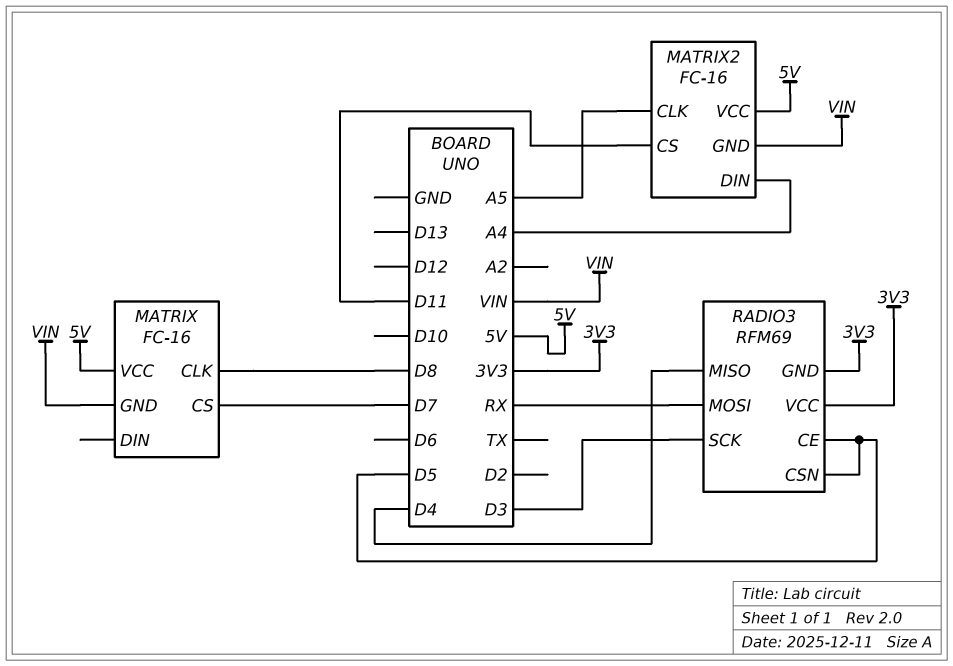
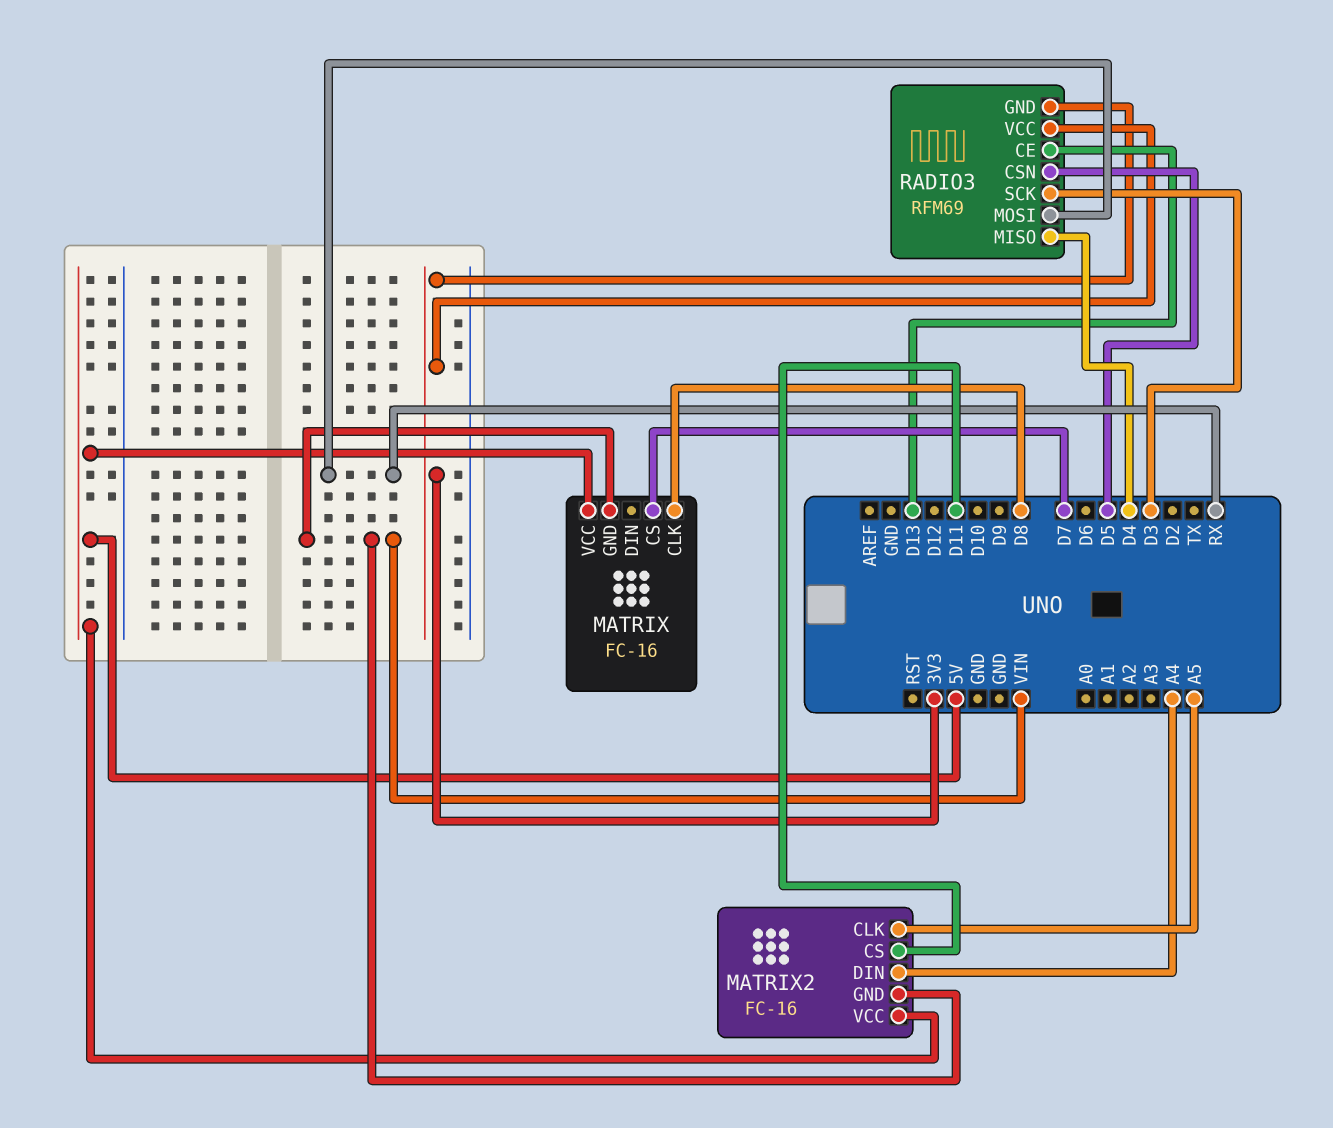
RADIO3 pin CE: D5 -> D13

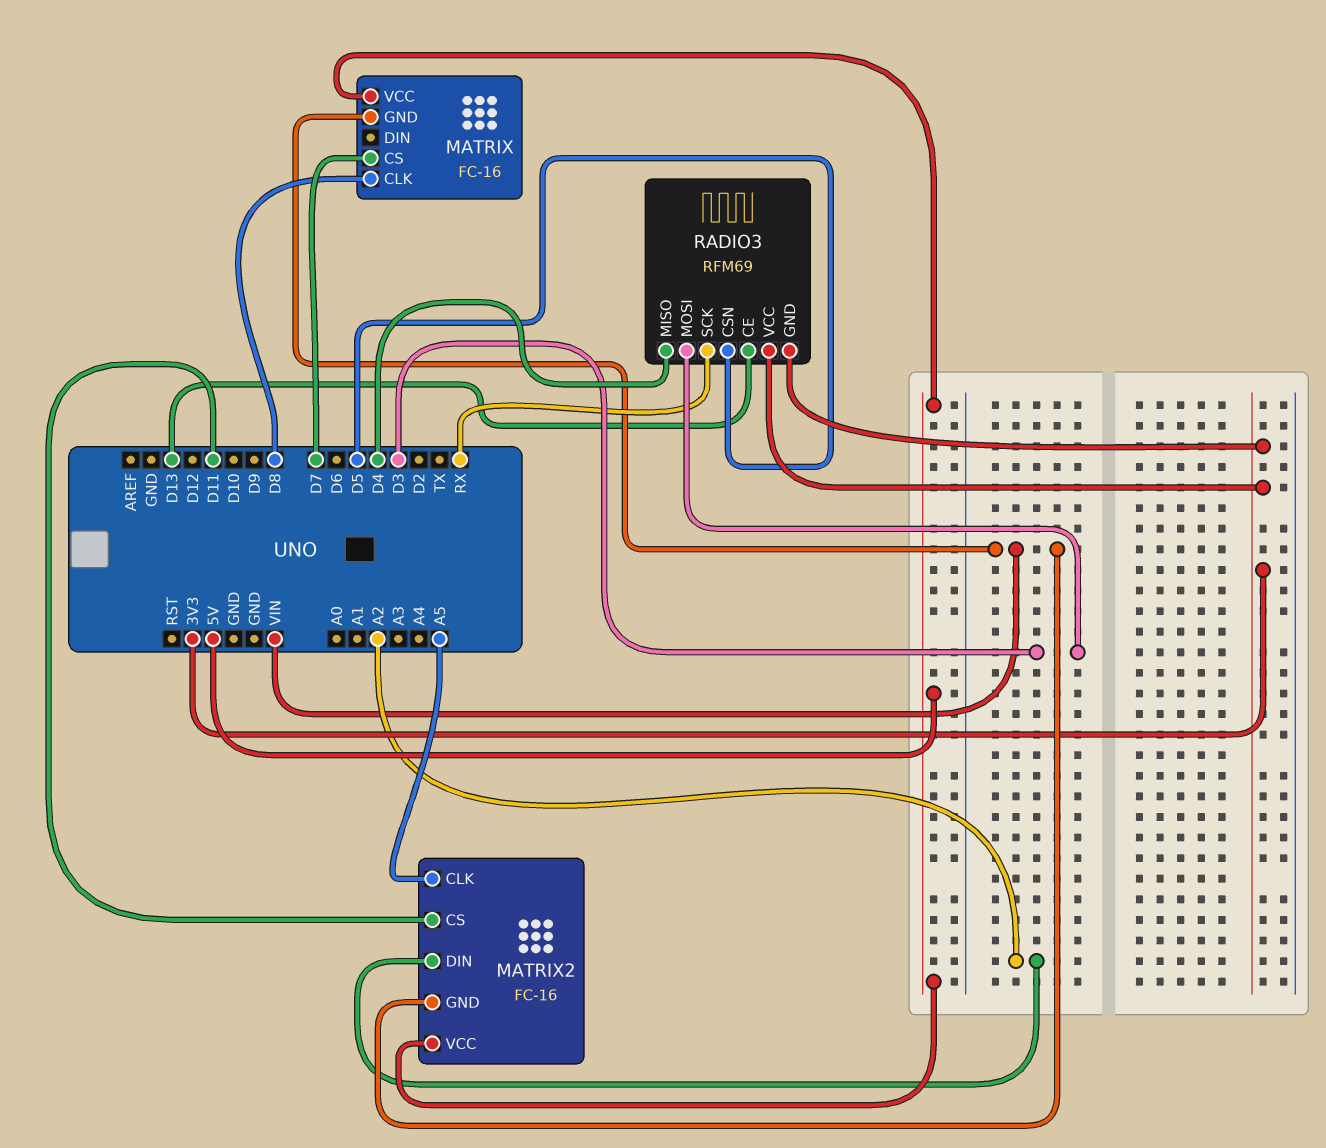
MATRIX2 pin DIN: A4 -> A2
RADIO3 pin MOSI: RX -> D3
RADIO3 pin SCK: D3 -> RX

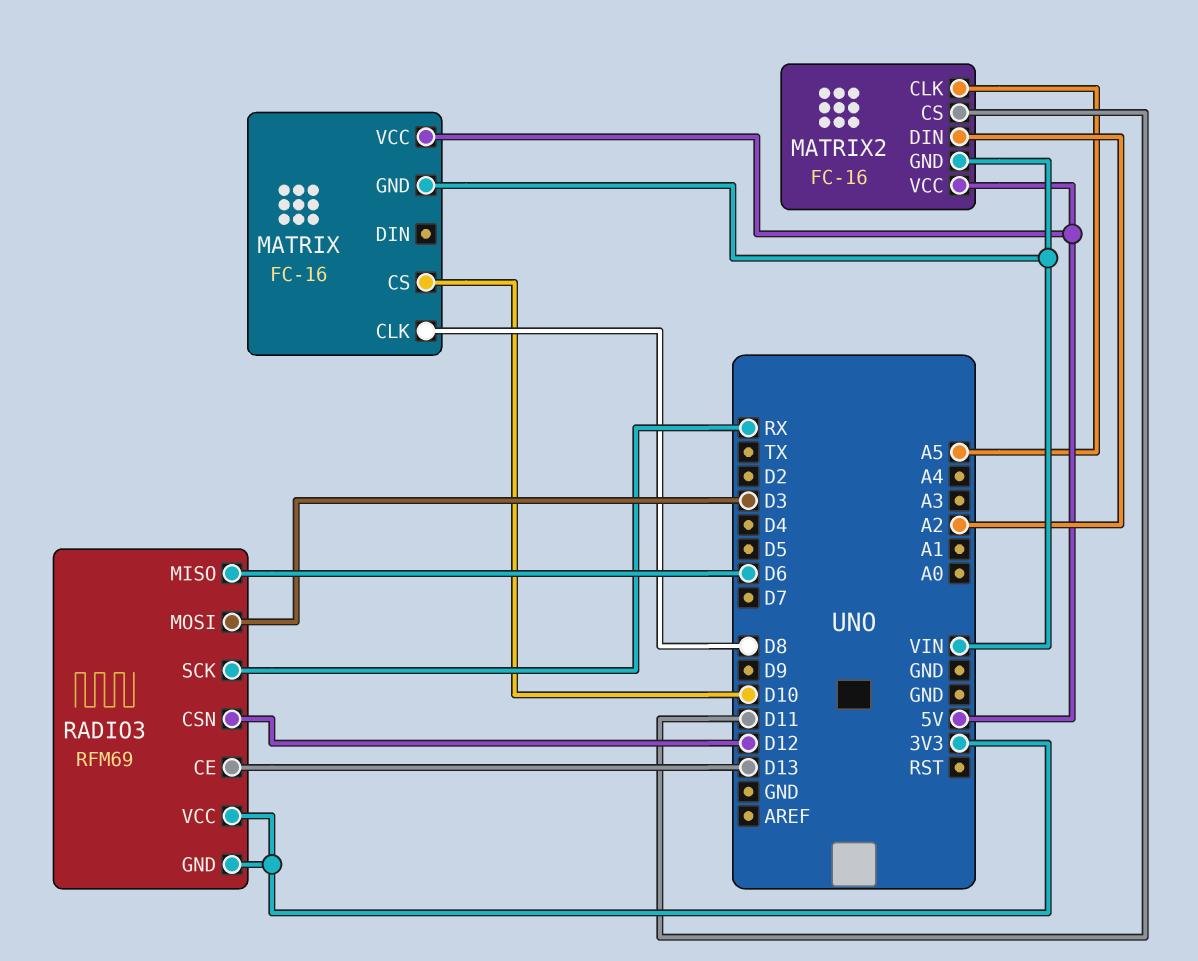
MATRIX pin CS: D7 -> D10
RADIO3 pin CSN: D5 -> D12
RADIO3 pin MISO: D4 -> D6

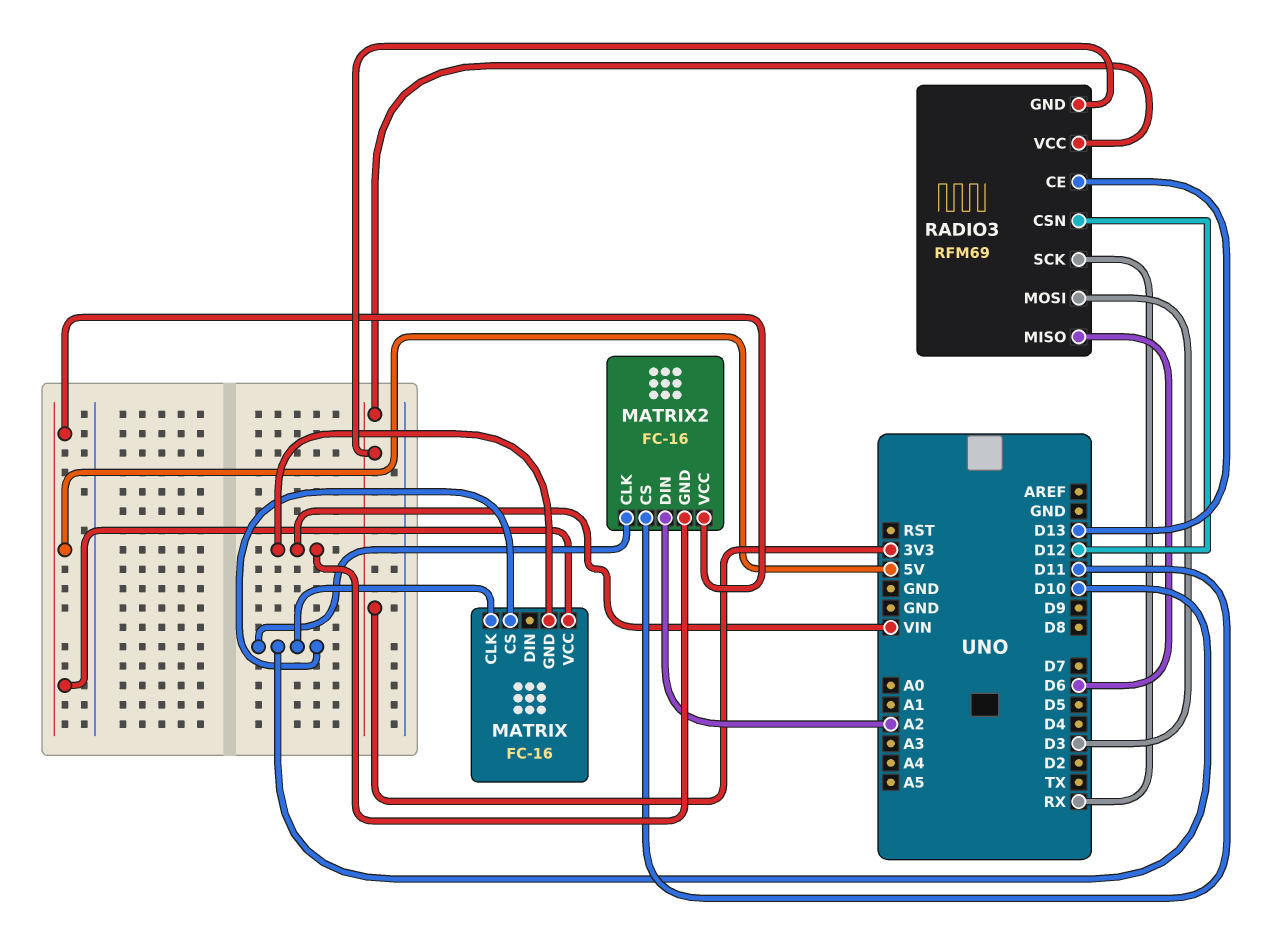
MATRIX pin CLK: D8 -> D10
MATRIX2 pin CLK: A5 -> D10

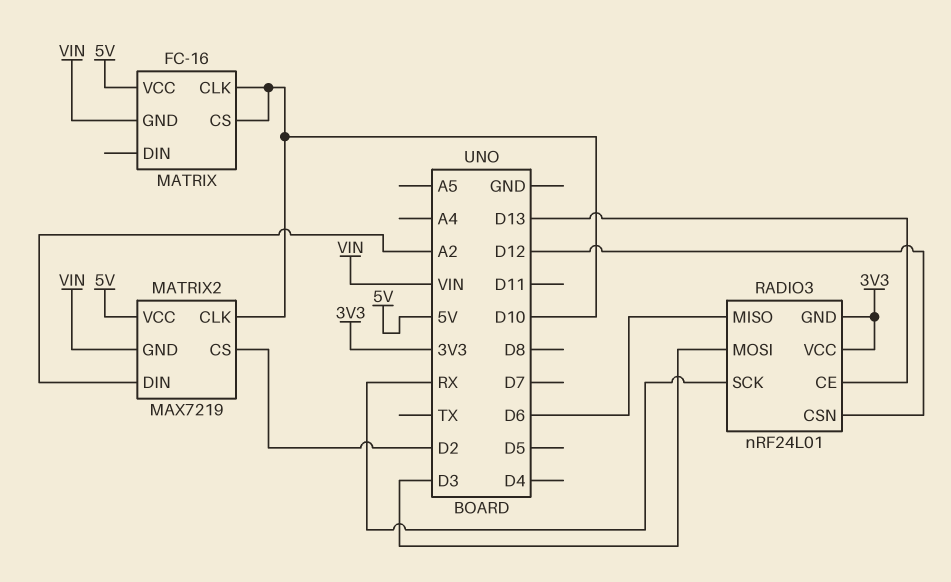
MATRIX2: FC-16 -> MAX7219
MATRIX2 pin CS: D11 -> D2
RADIO3: RFM69 -> nRF24L01

